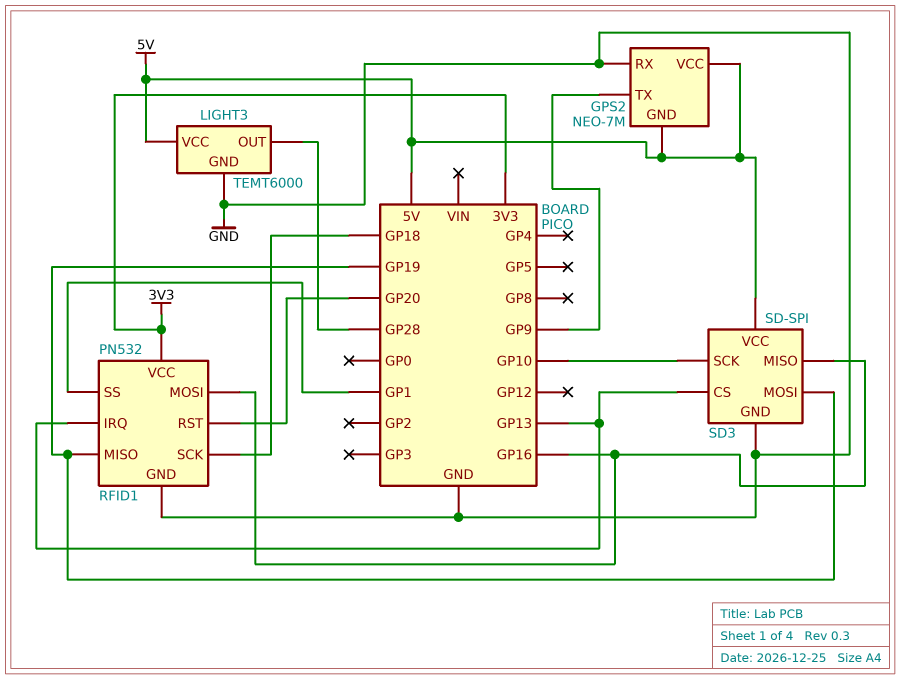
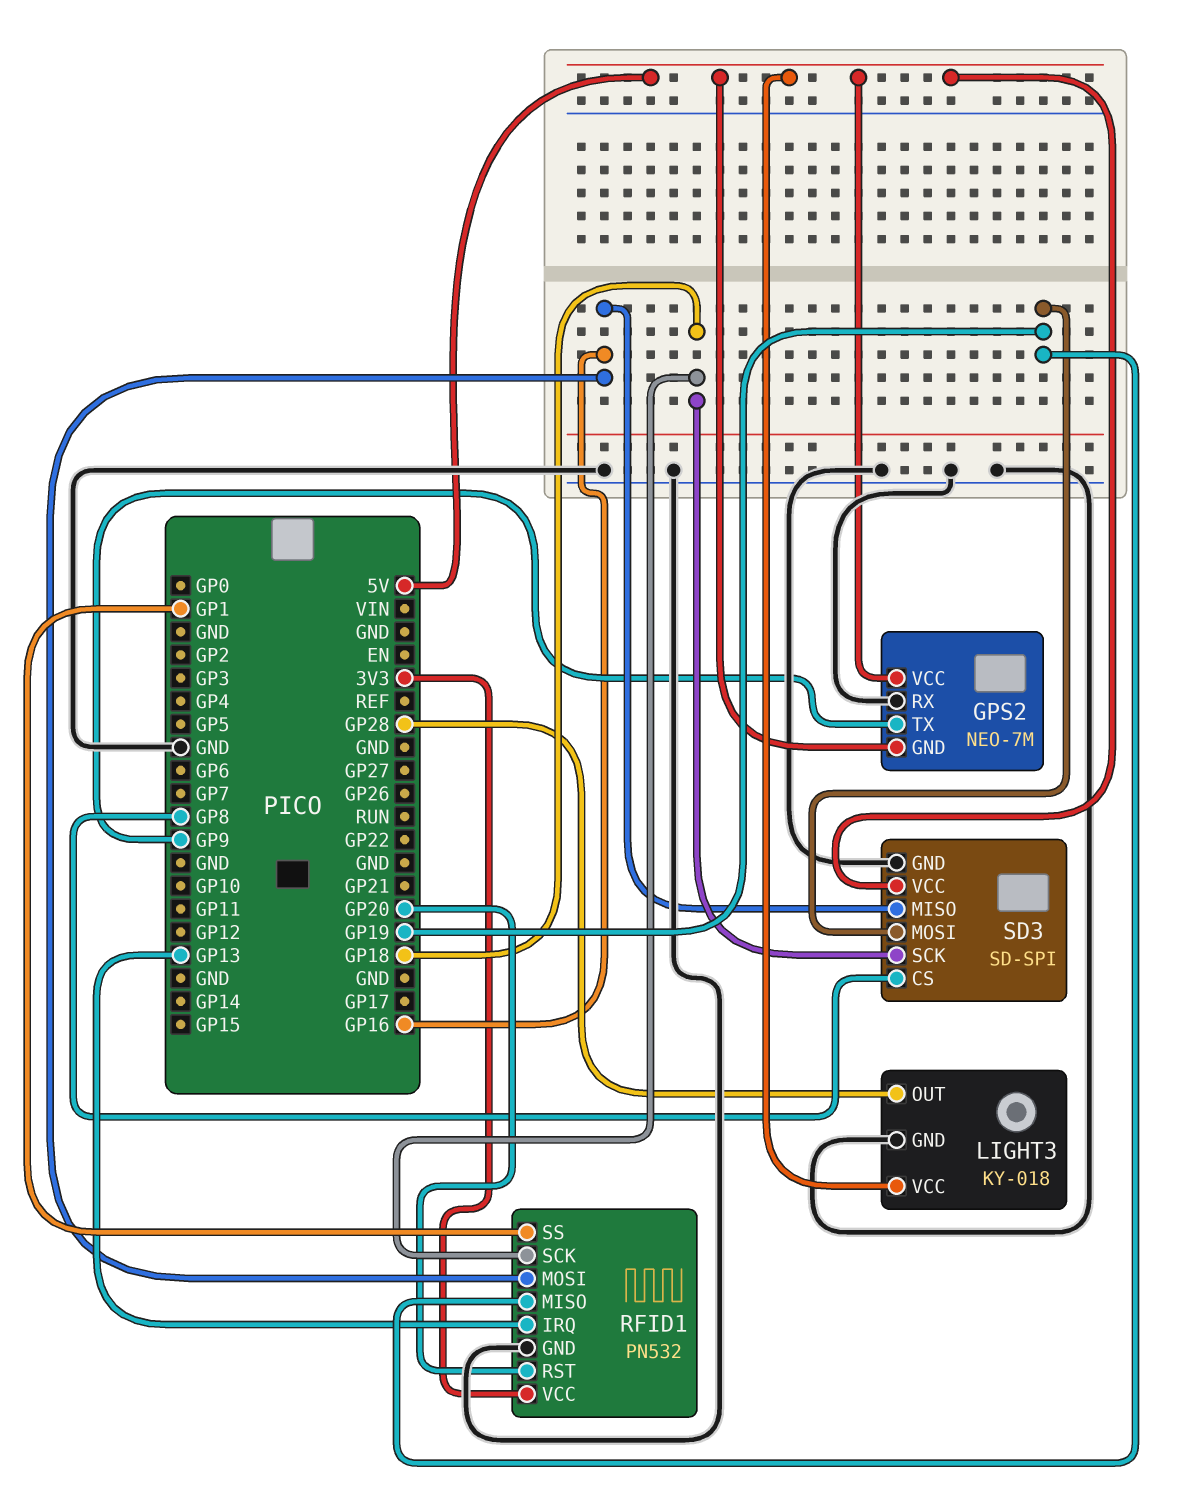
LIGHT3: TEMT6000 -> KY-018
SD3 pin CS: GP13 -> GP8
SD3 pin SCK: GP10 -> GP18

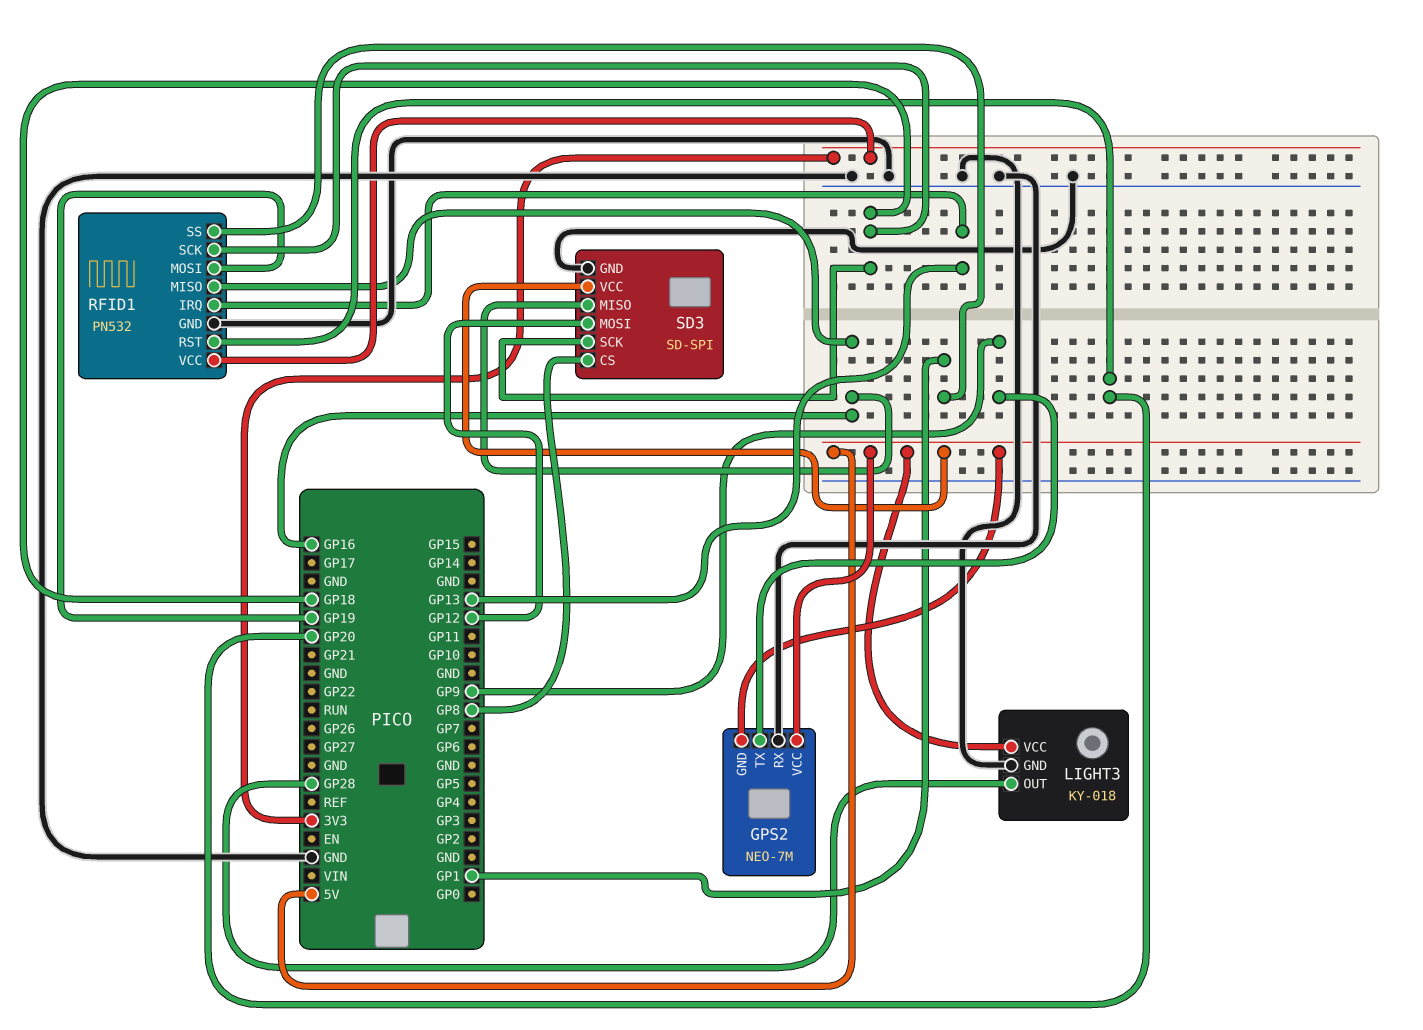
RFID1 pin MISO: GP19 -> GP16
RFID1 pin MOSI: GP16 -> GP19
SD3 pin MOSI: GP19 -> GP12

